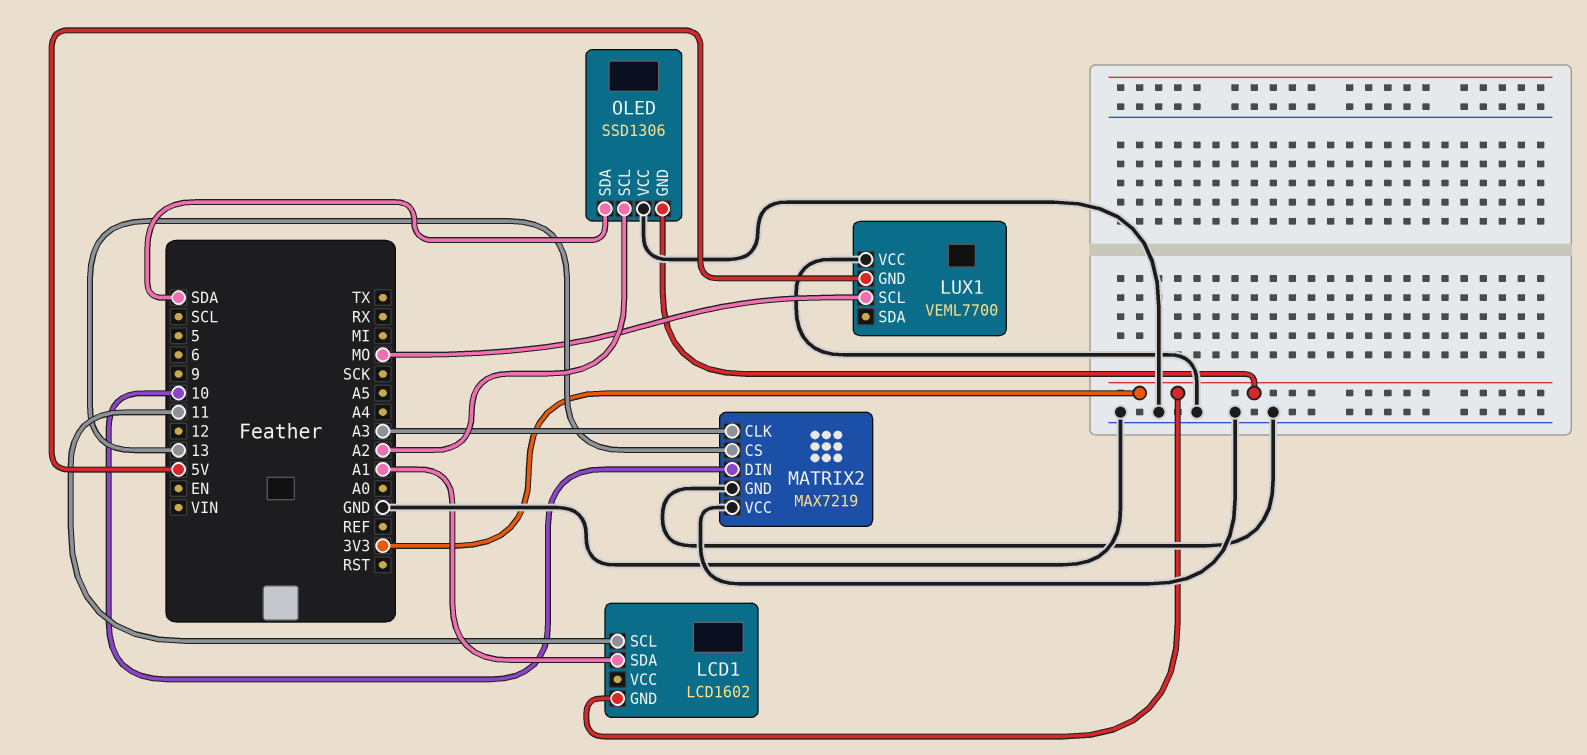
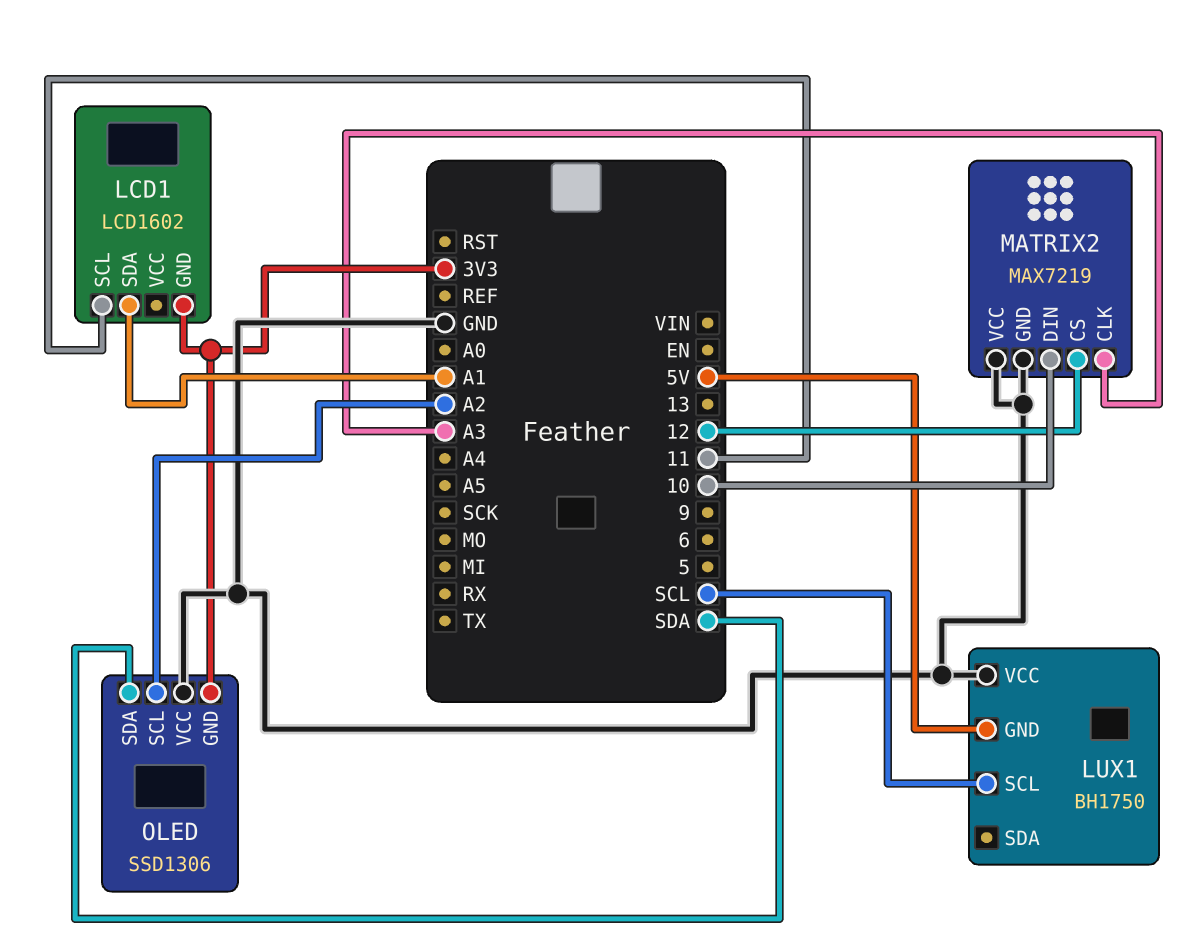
LUX1: VEML7700 -> BH1750
LUX1 pin SCL: MO -> SCL
MATRIX2 pin CS: 13 -> 12

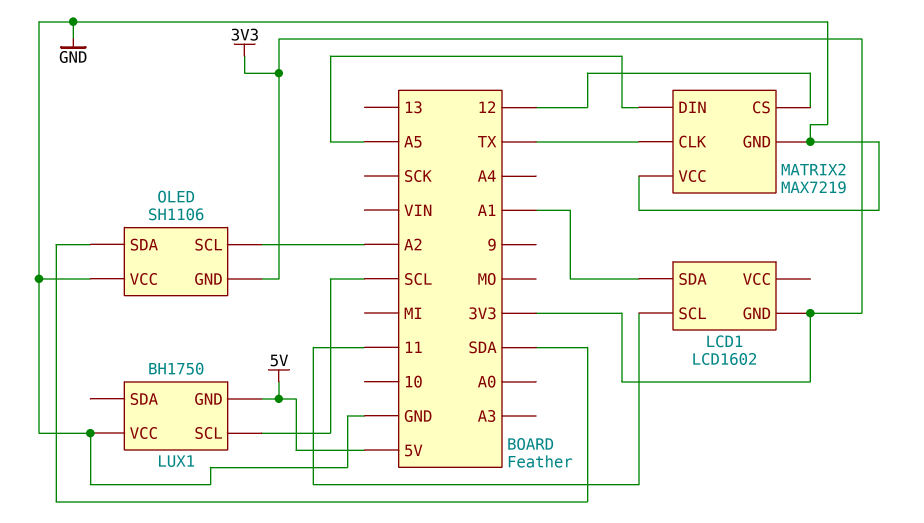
MATRIX2 pin CLK: A3 -> TX
MATRIX2 pin DIN: 10 -> A5
OLED: SSD1306 -> SH1106

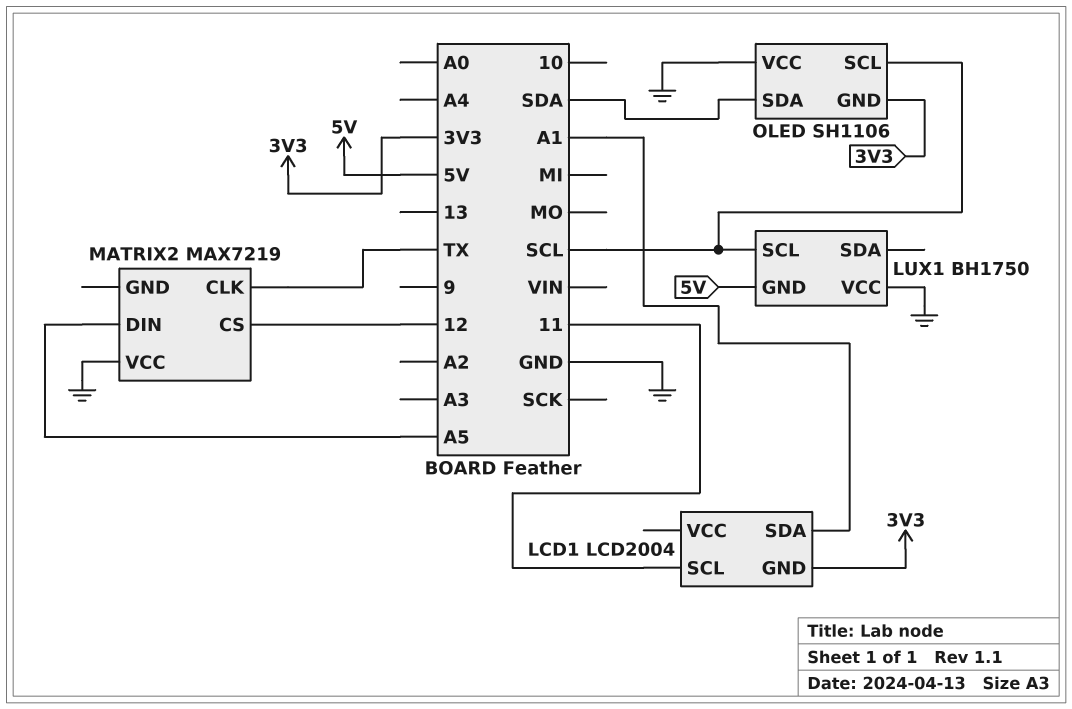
LCD1: LCD1602 -> LCD2004
MATRIX2 pin GND: GND -> none
OLED pin SCL: A2 -> SCL

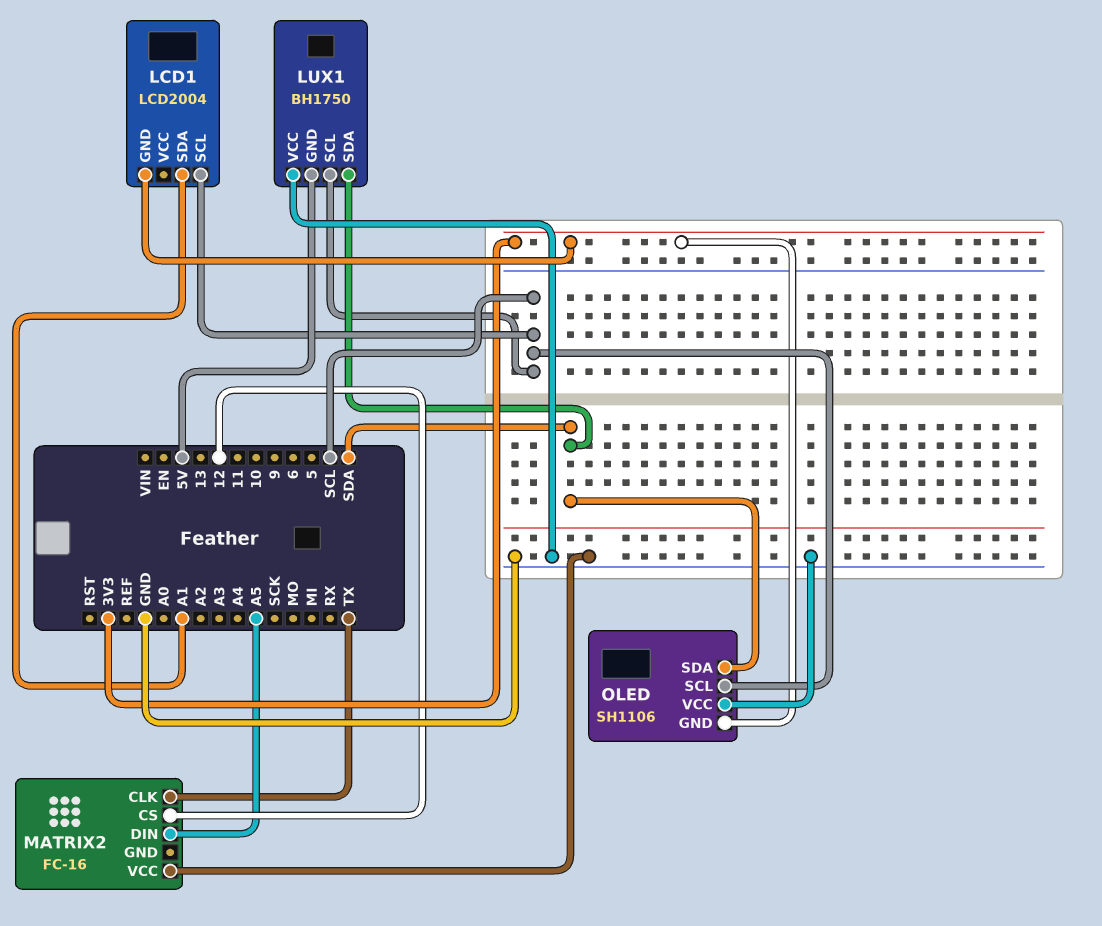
LCD1 pin SCL: 11 -> SCL
LUX1 pin SDA: none -> SDA
MATRIX2: MAX7219 -> FC-16

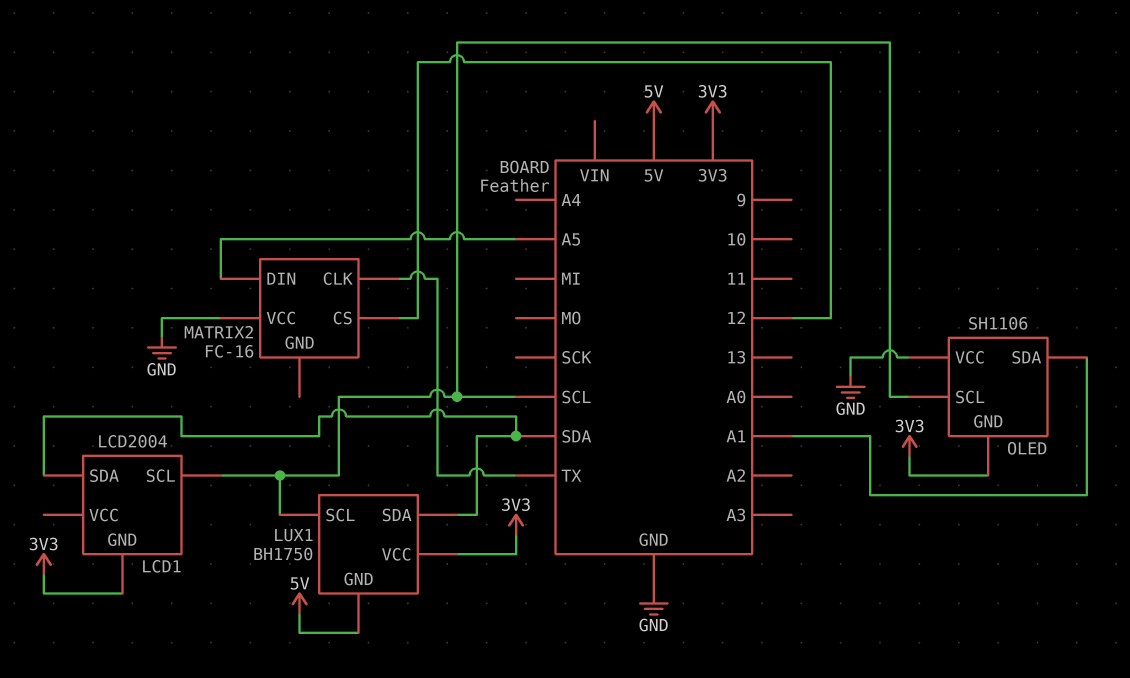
LCD1 pin SDA: A1 -> SDA
LUX1 pin VCC: GND -> 3V3
OLED pin SDA: SDA -> A1

